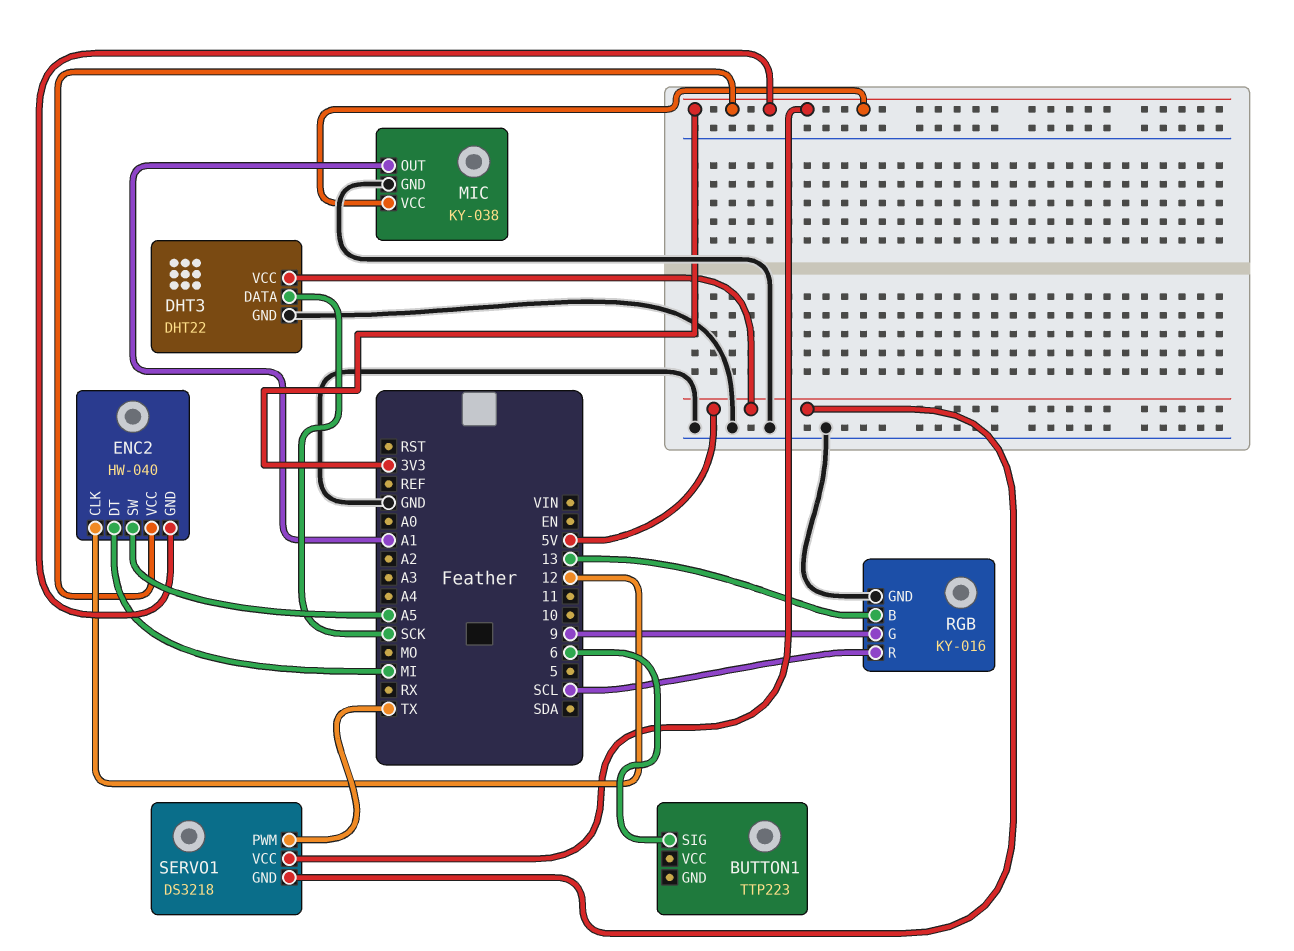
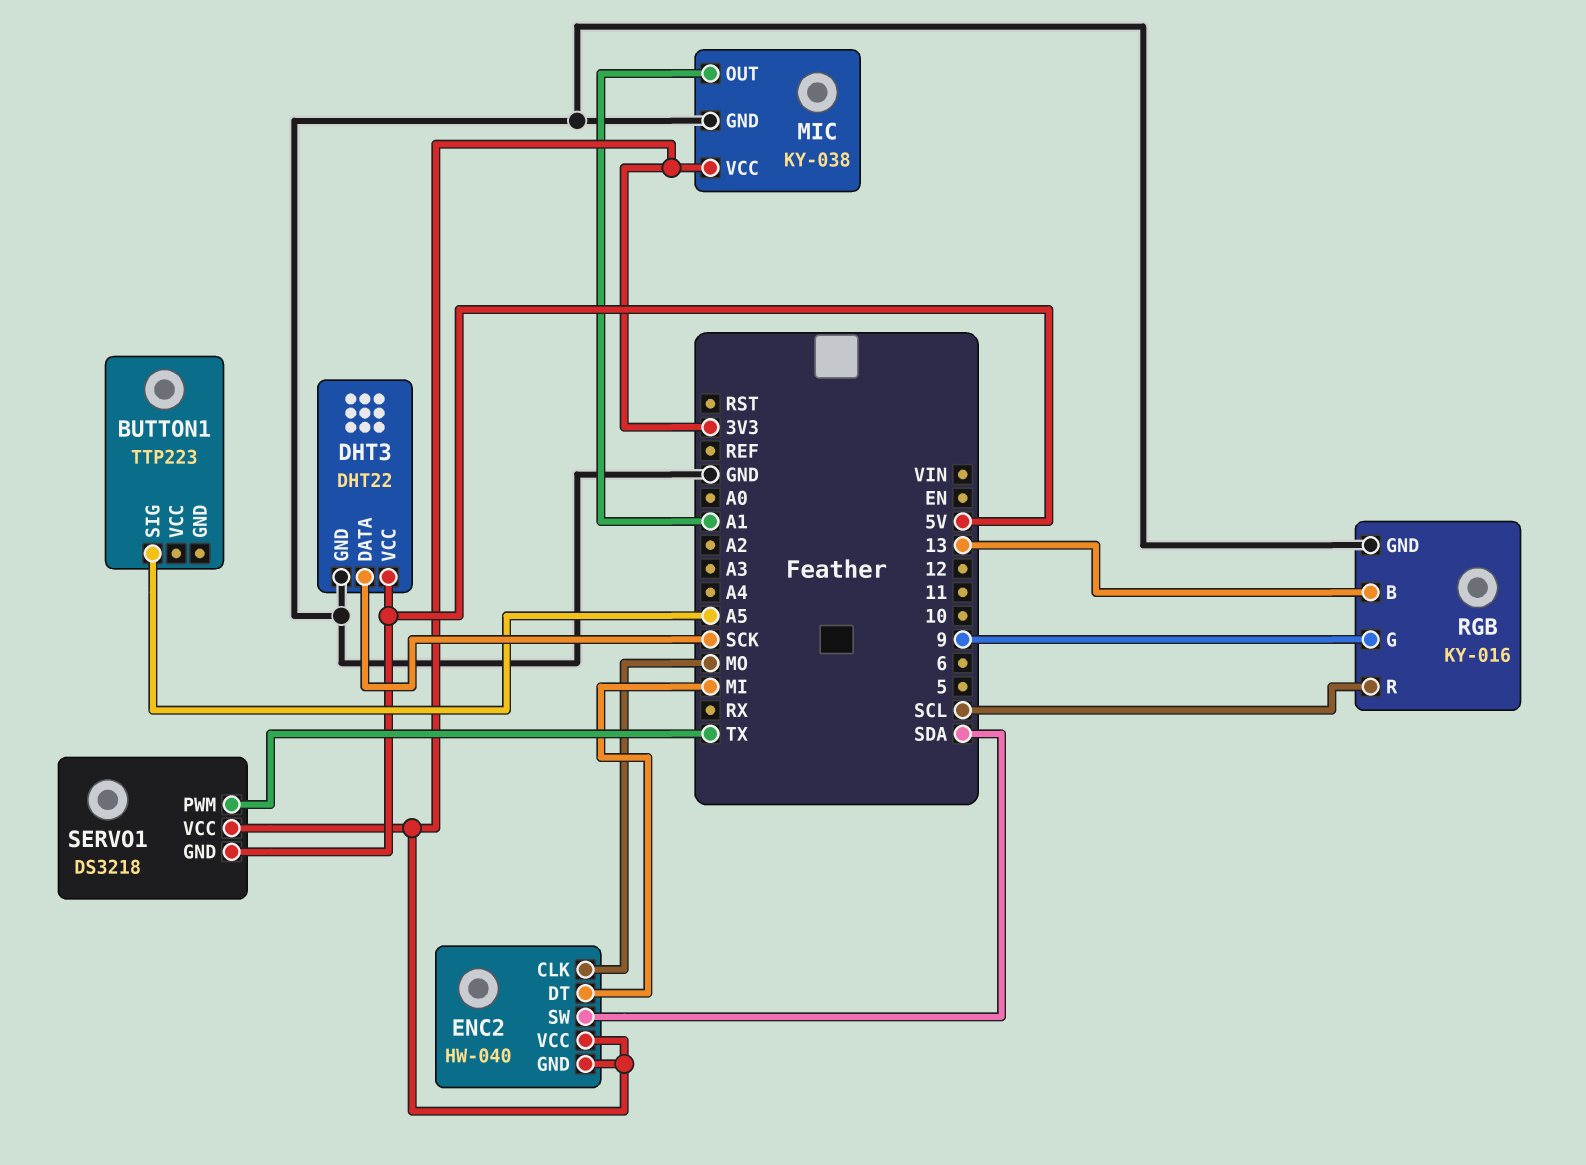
BUTTON1 pin SIG: 6 -> A5
ENC2 pin CLK: 12 -> MO
ENC2 pin SW: A5 -> SDA

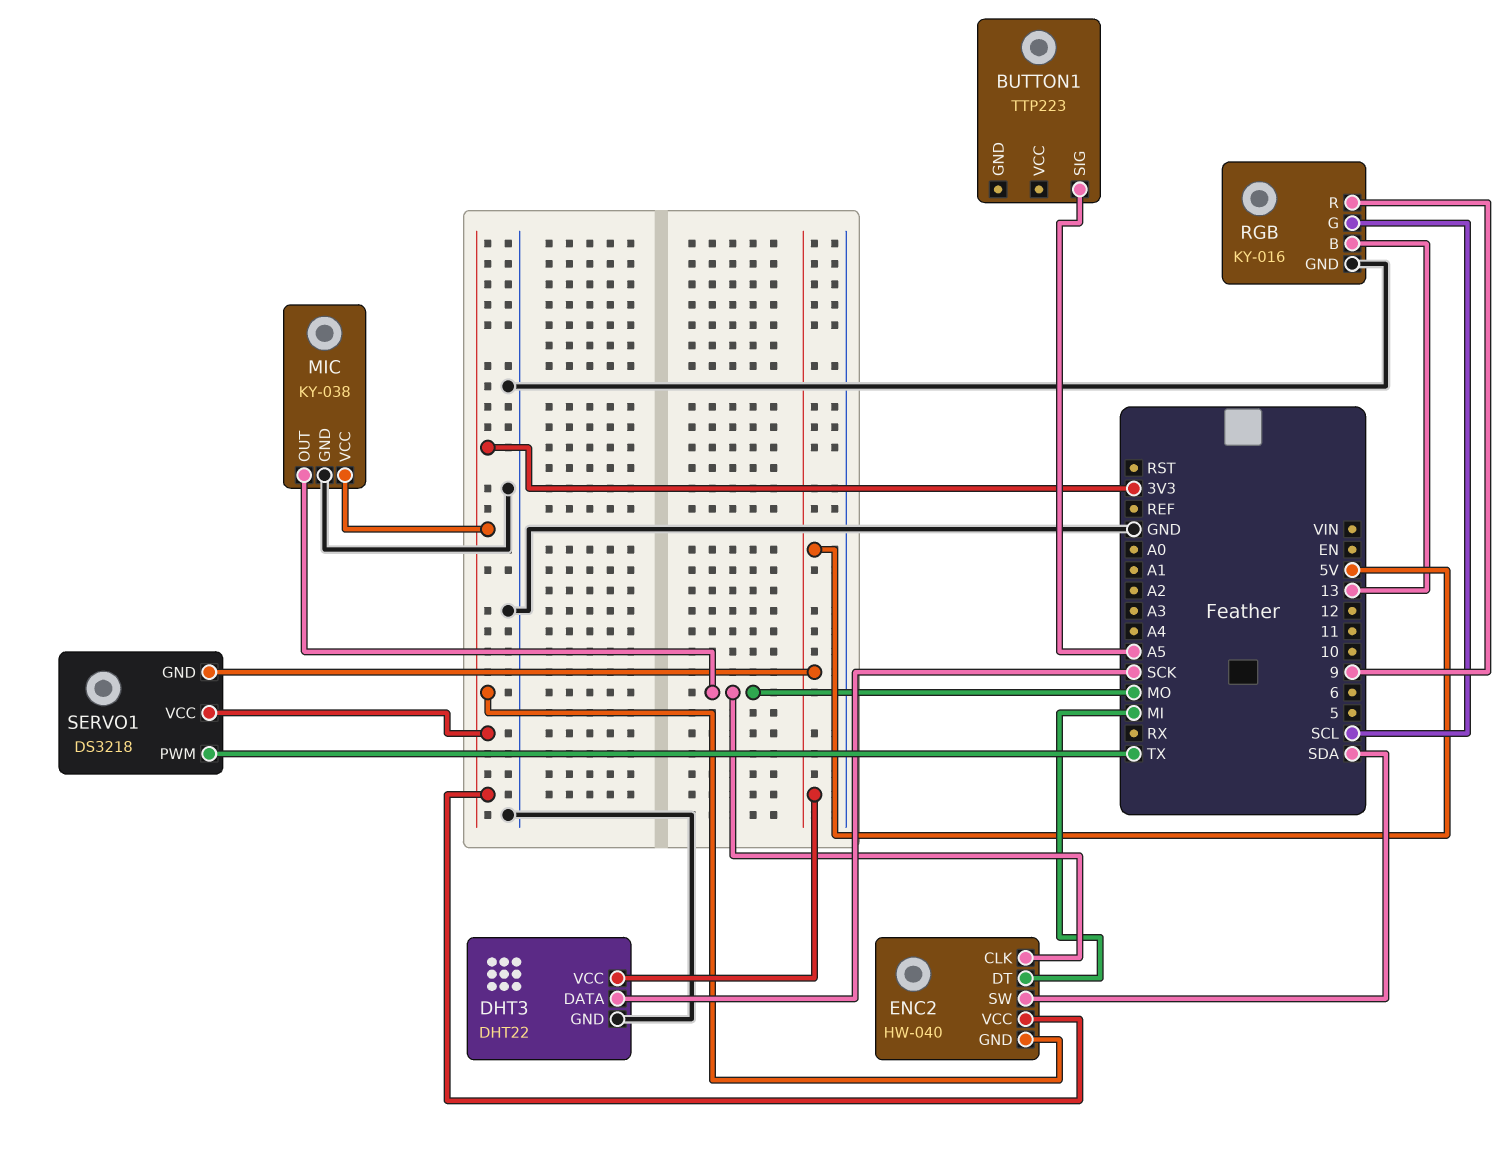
MIC pin OUT: A1 -> MO
RGB pin G: 9 -> SCL
RGB pin R: SCL -> 9

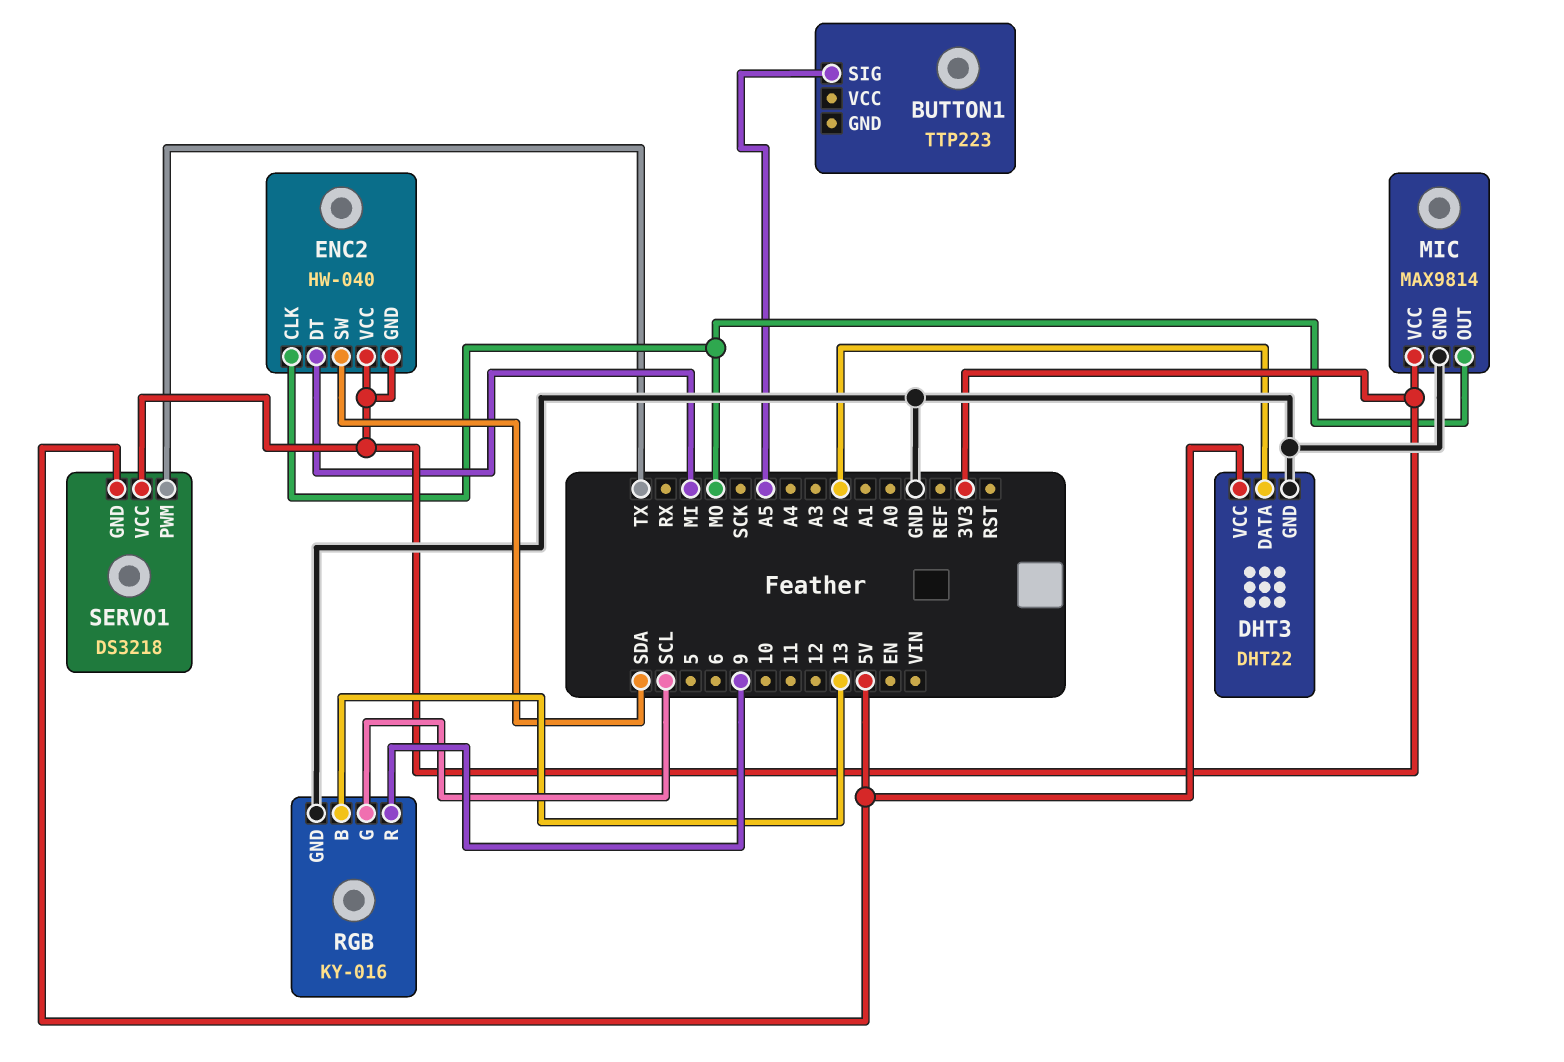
DHT3 pin DATA: SCK -> A2
MIC: KY-038 -> MAX9814

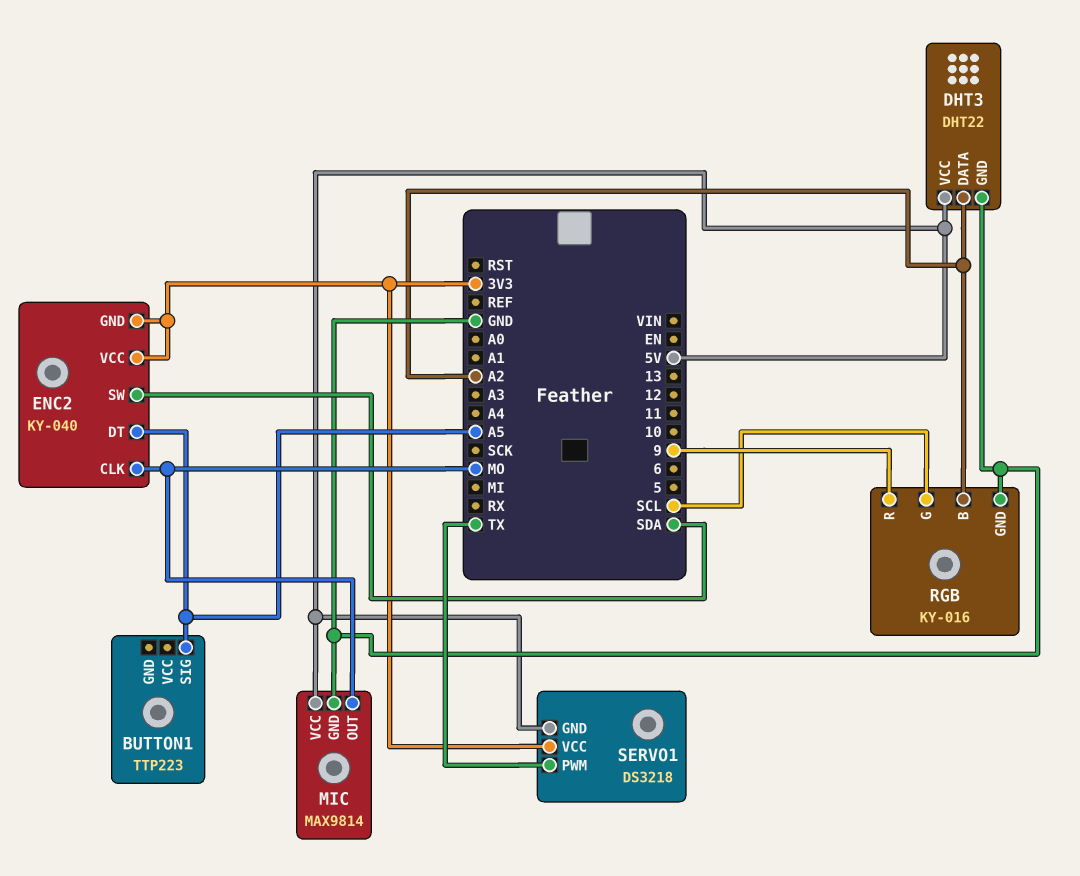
ENC2: HW-040 -> KY-040
ENC2 pin DT: MI -> A5
MIC pin VCC: 3V3 -> 5V
RGB pin B: 13 -> A2

